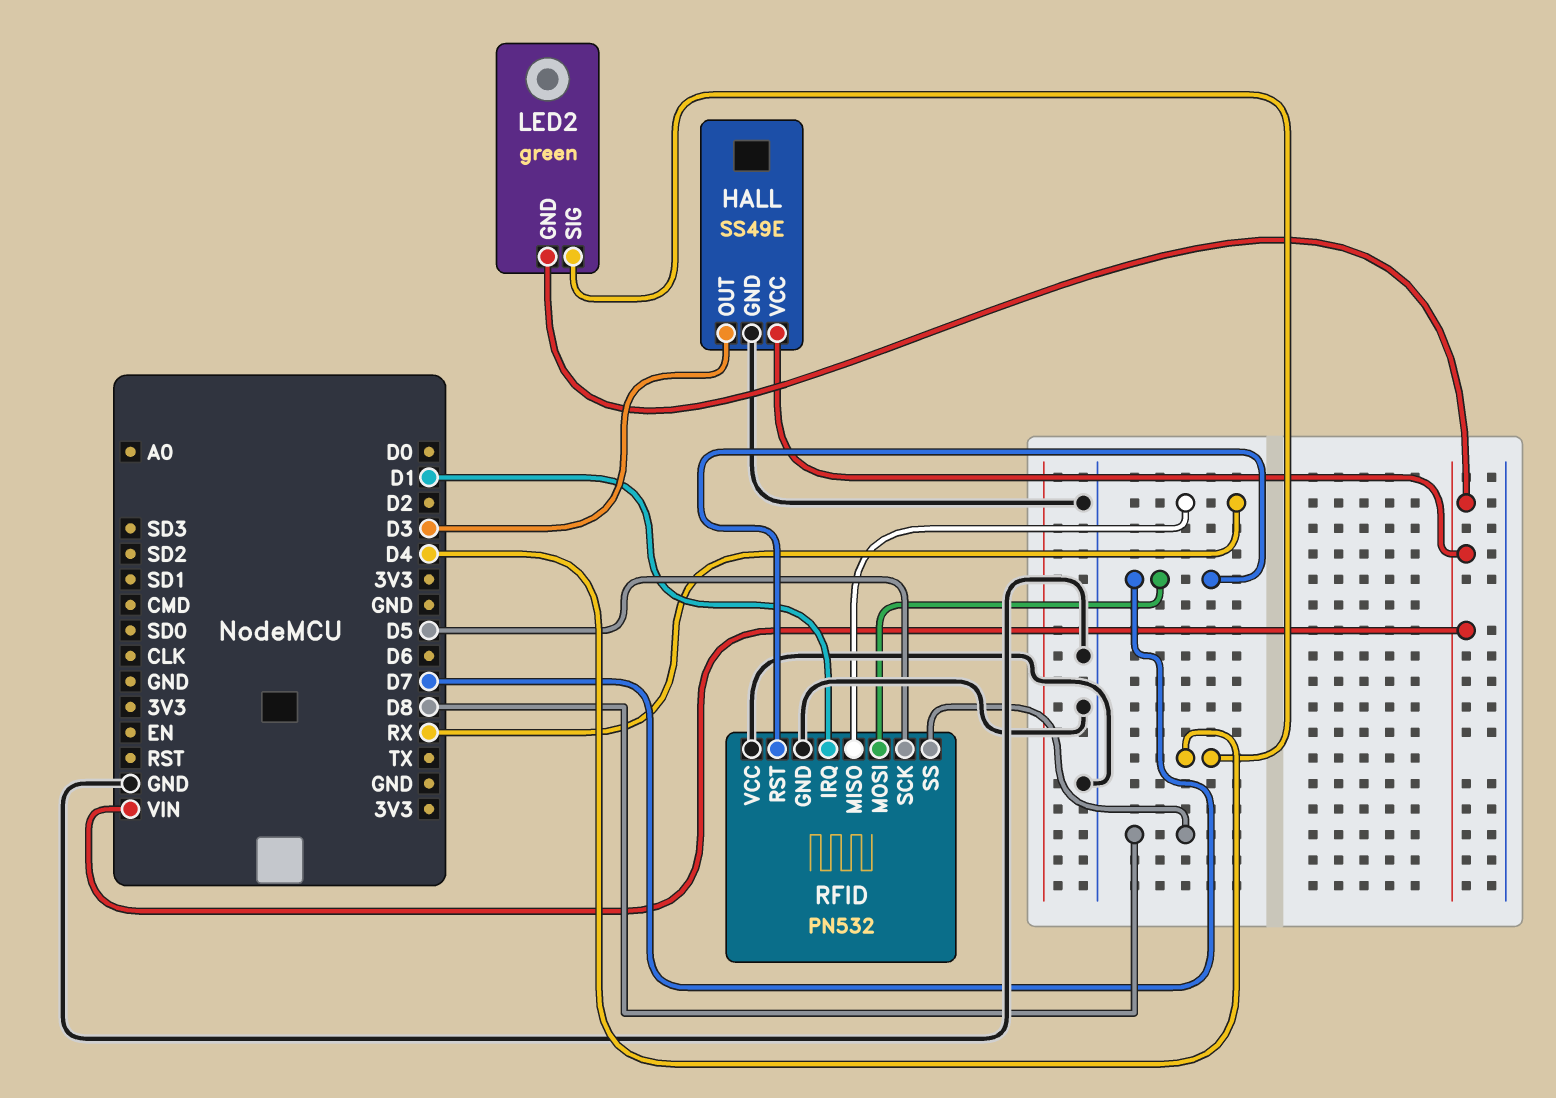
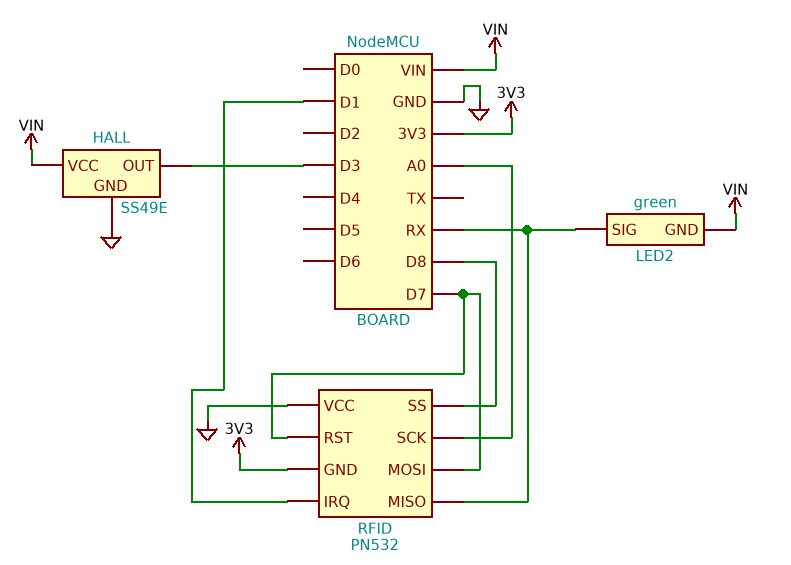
LED2 pin SIG: D4 -> RX
RFID pin GND: GND -> 3V3
RFID pin SCK: D5 -> A0

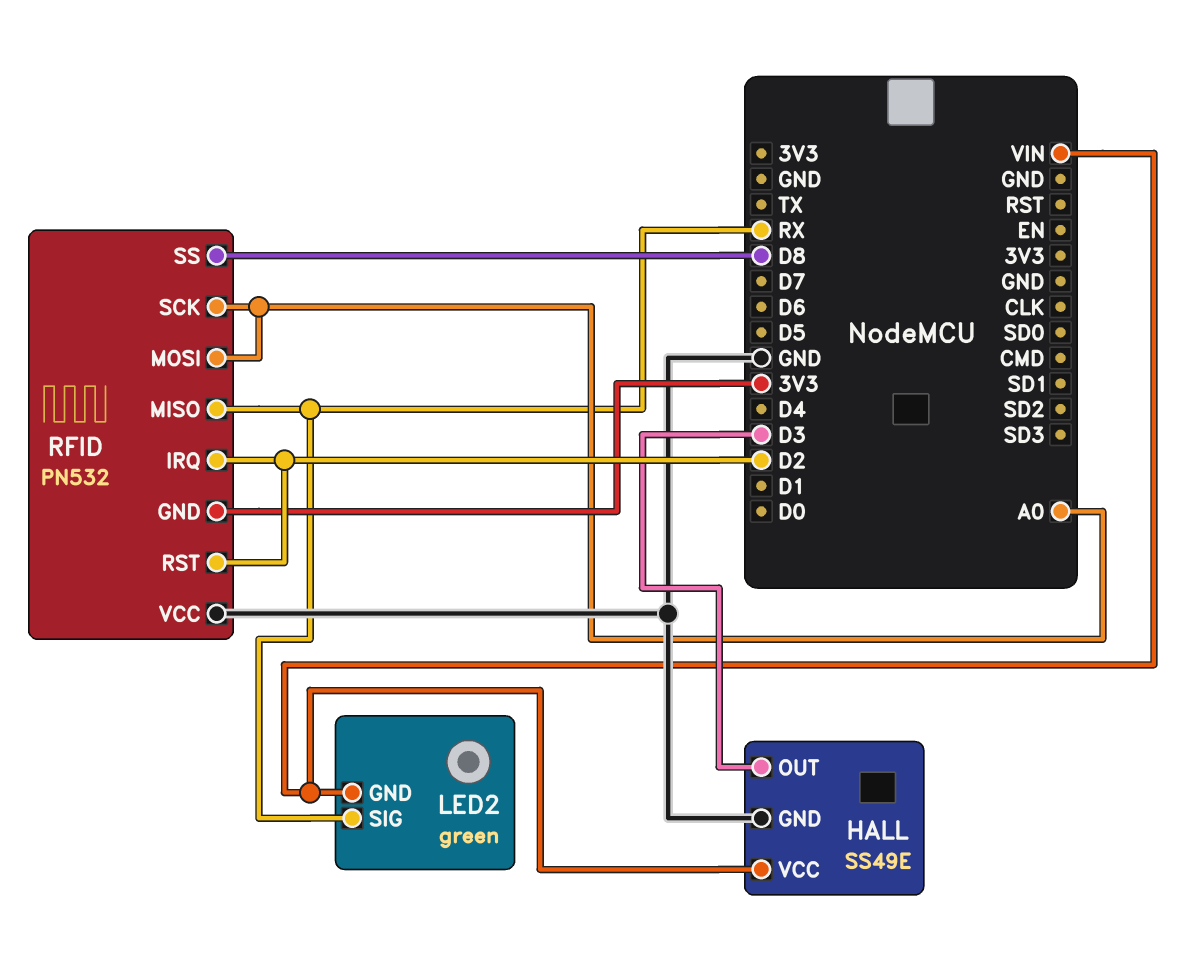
RFID pin IRQ: D1 -> D2
RFID pin MOSI: D7 -> A0
RFID pin RST: D7 -> D2

